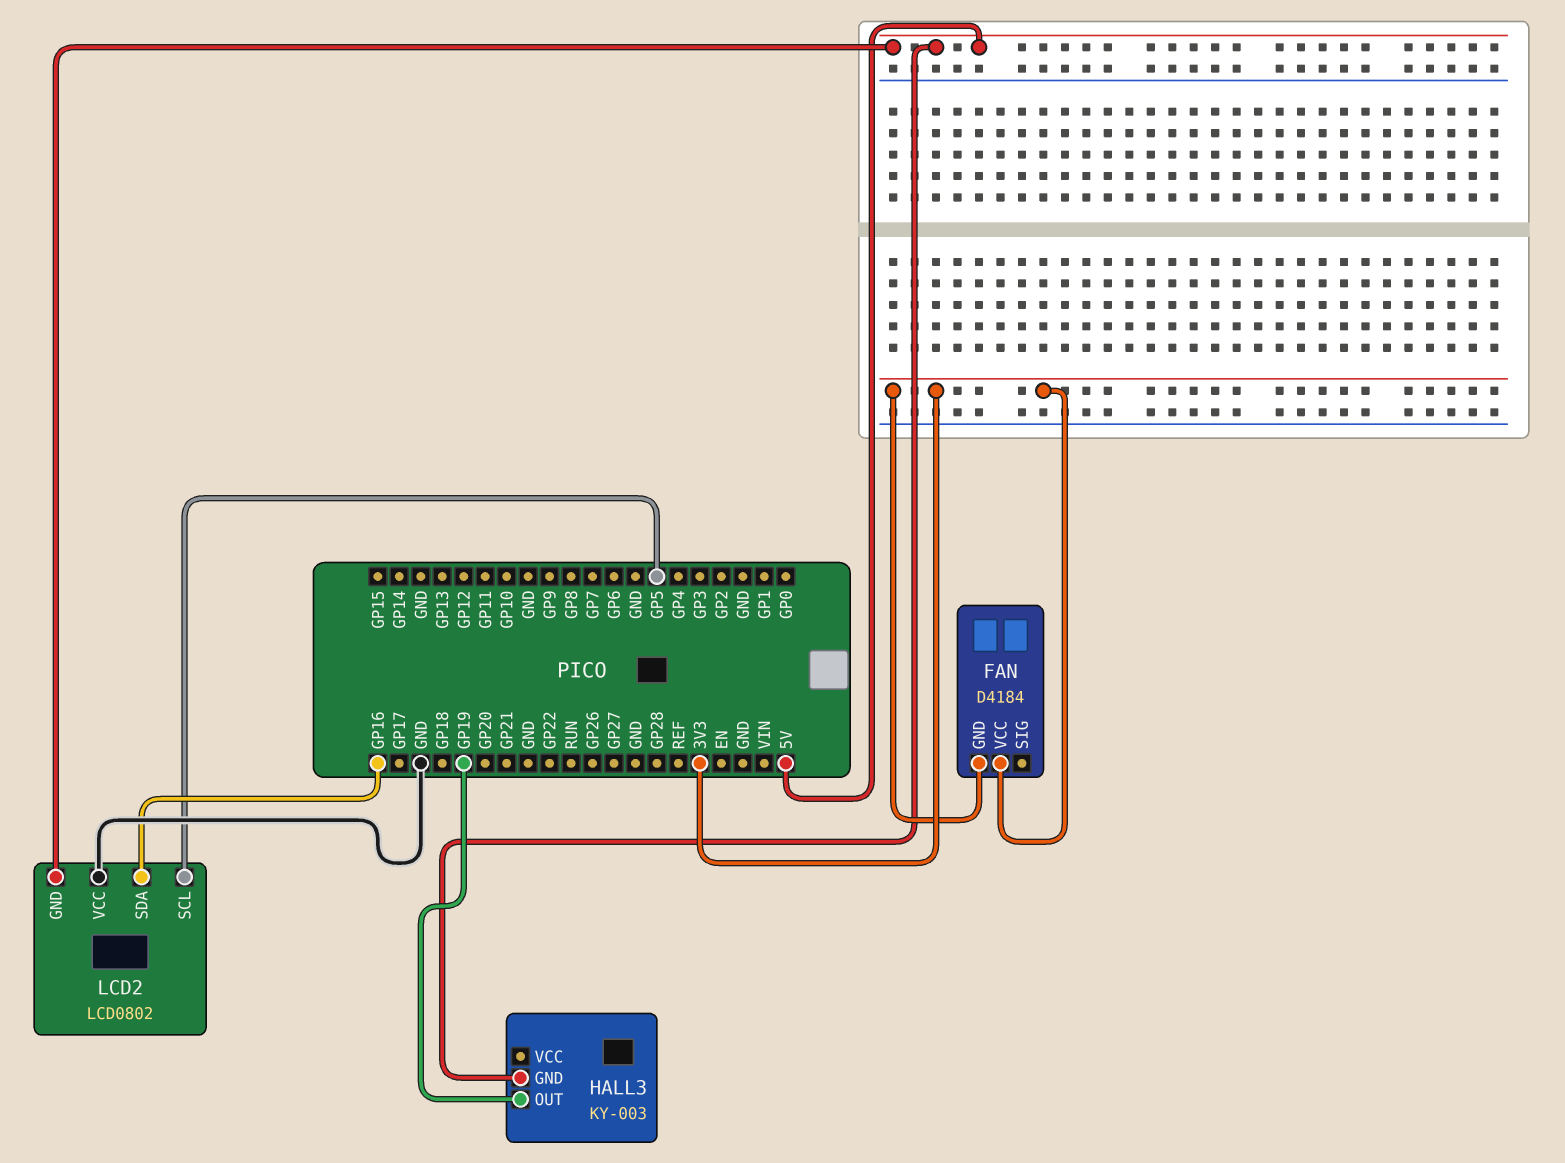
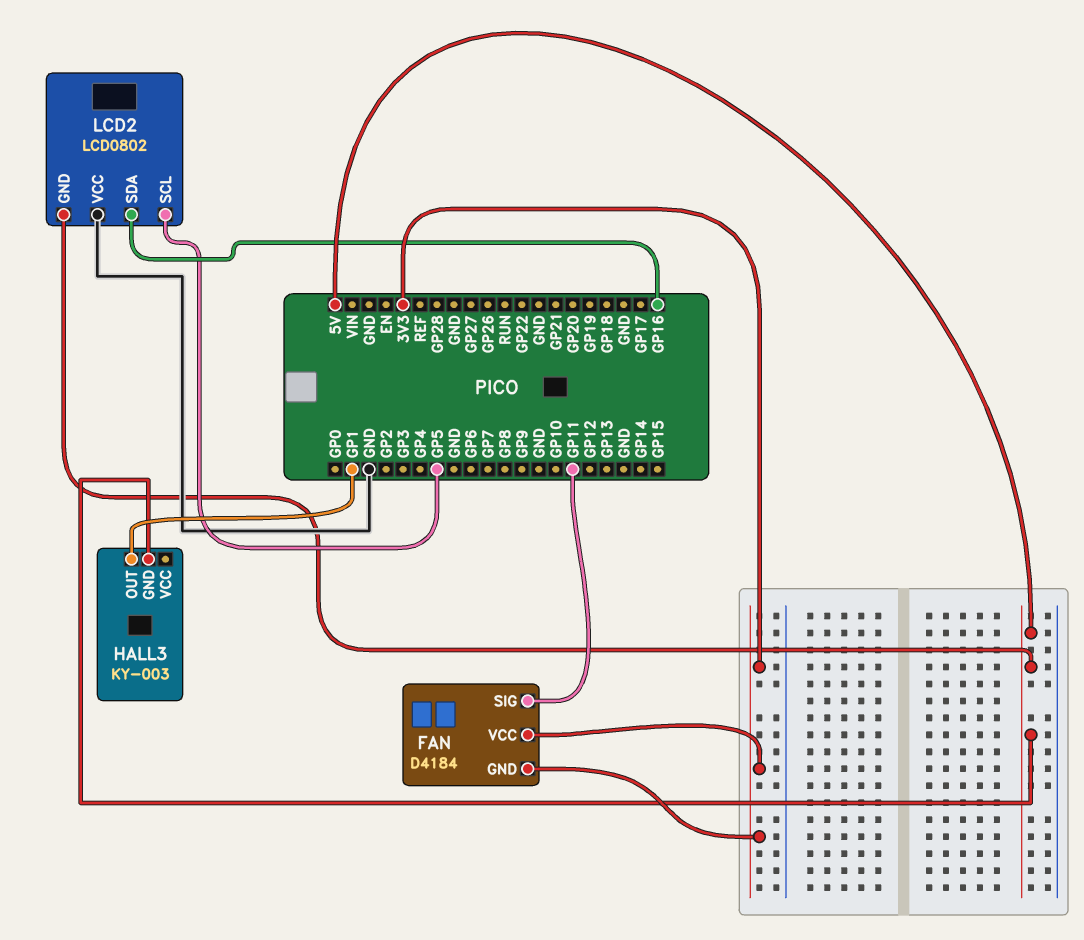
FAN pin SIG: none -> GP11
HALL3 pin OUT: GP19 -> GP1

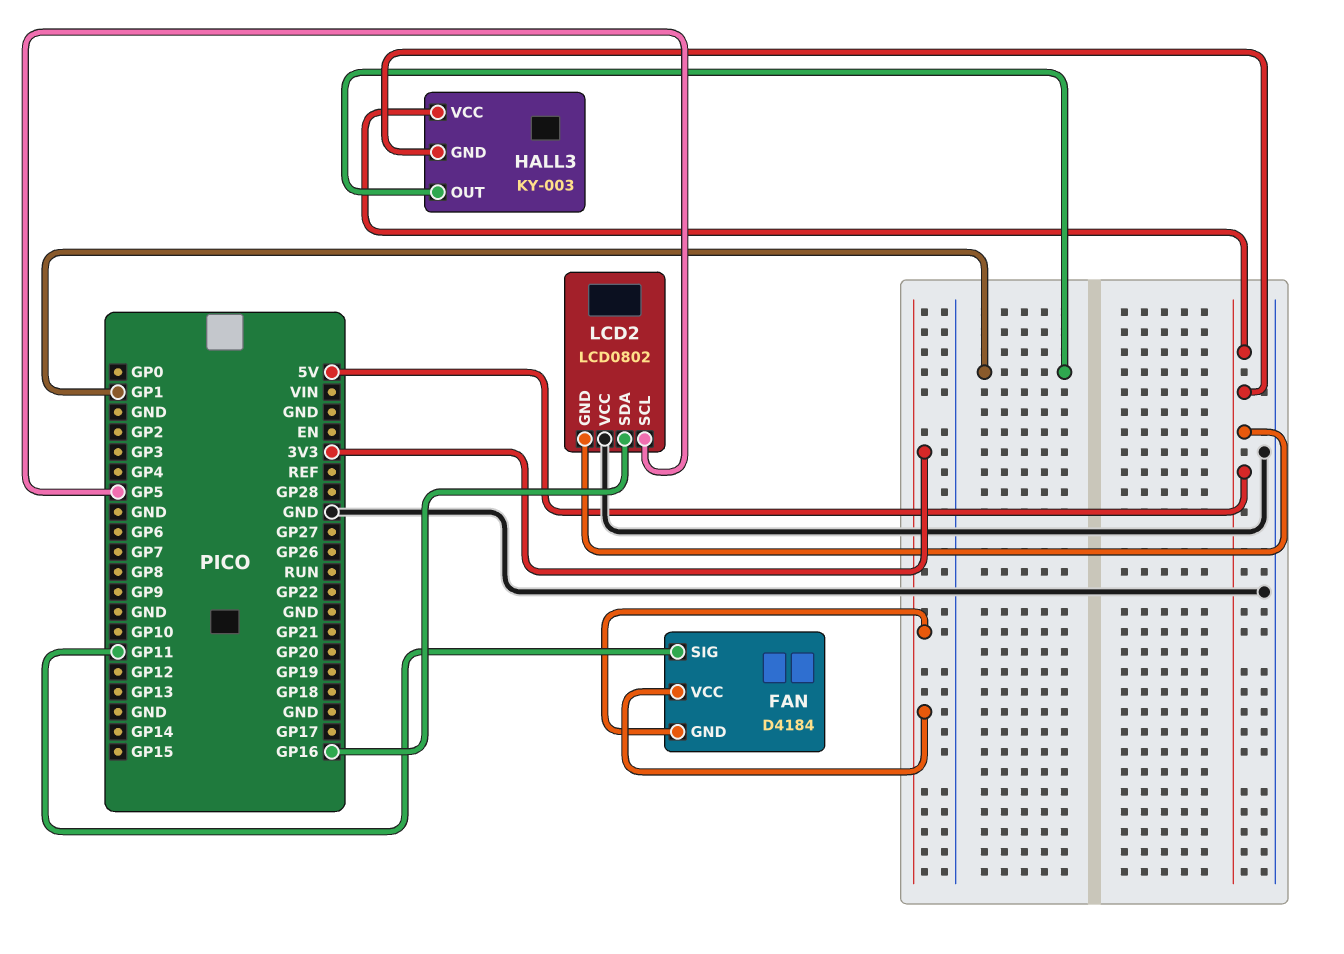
HALL3 pin VCC: none -> 5V

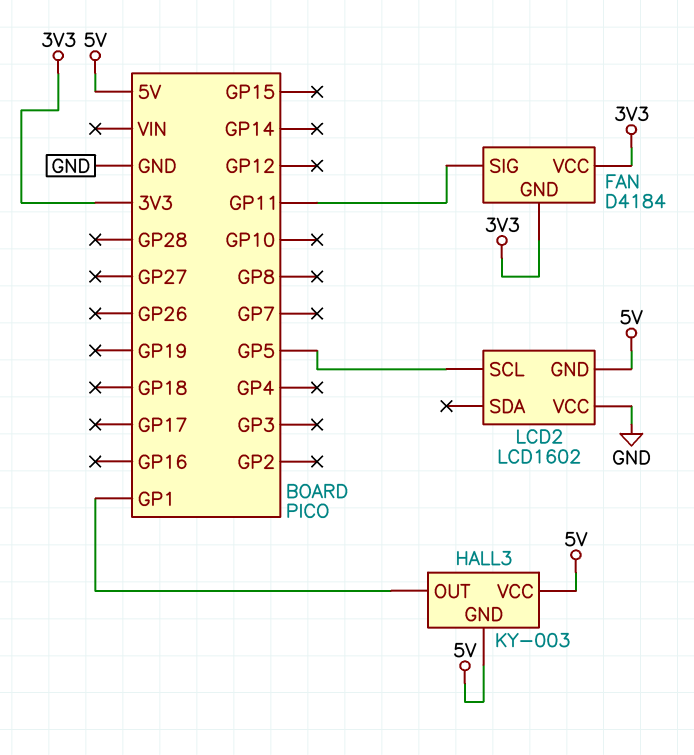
LCD2: LCD0802 -> LCD1602
LCD2 pin SDA: GP16 -> none

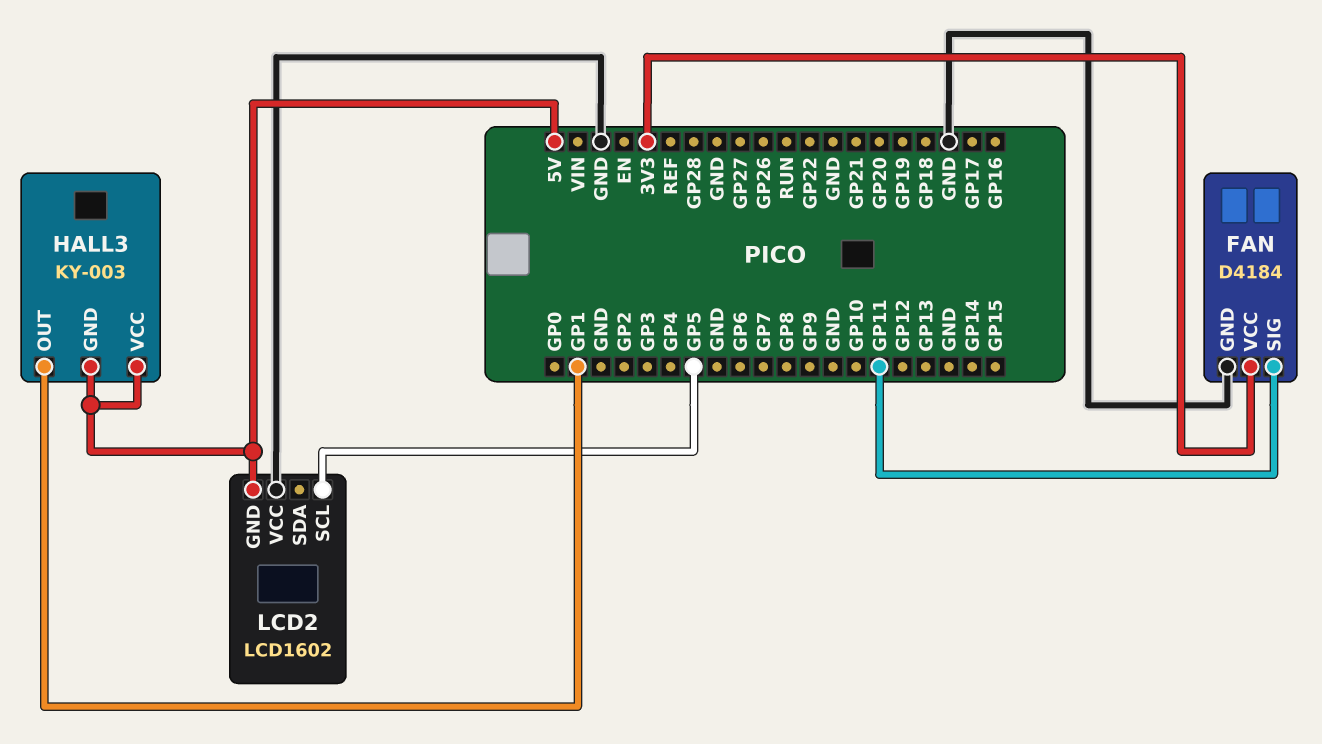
FAN pin GND: 3V3 -> GND

